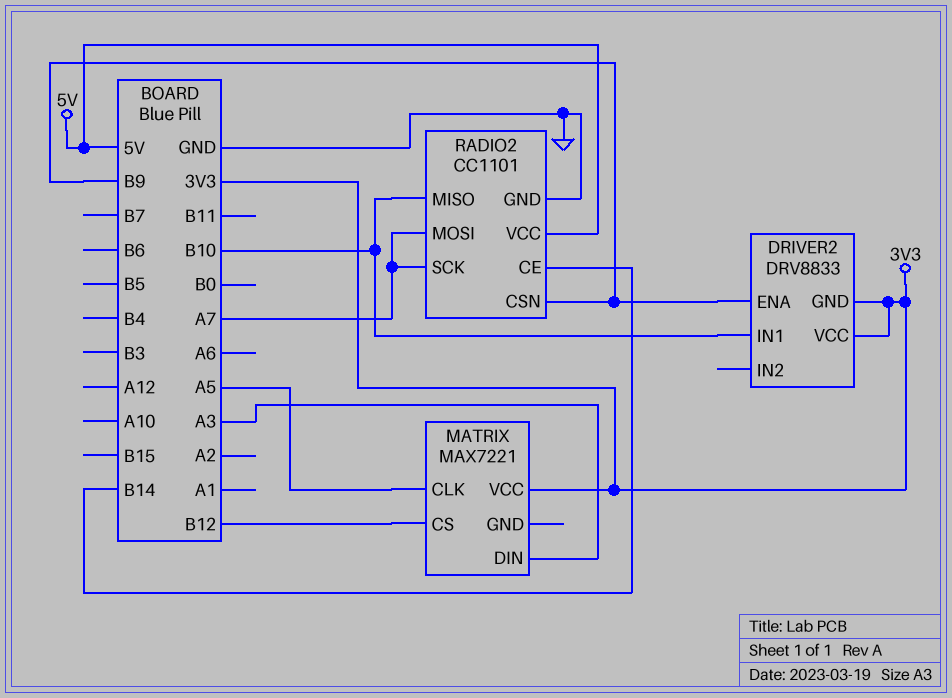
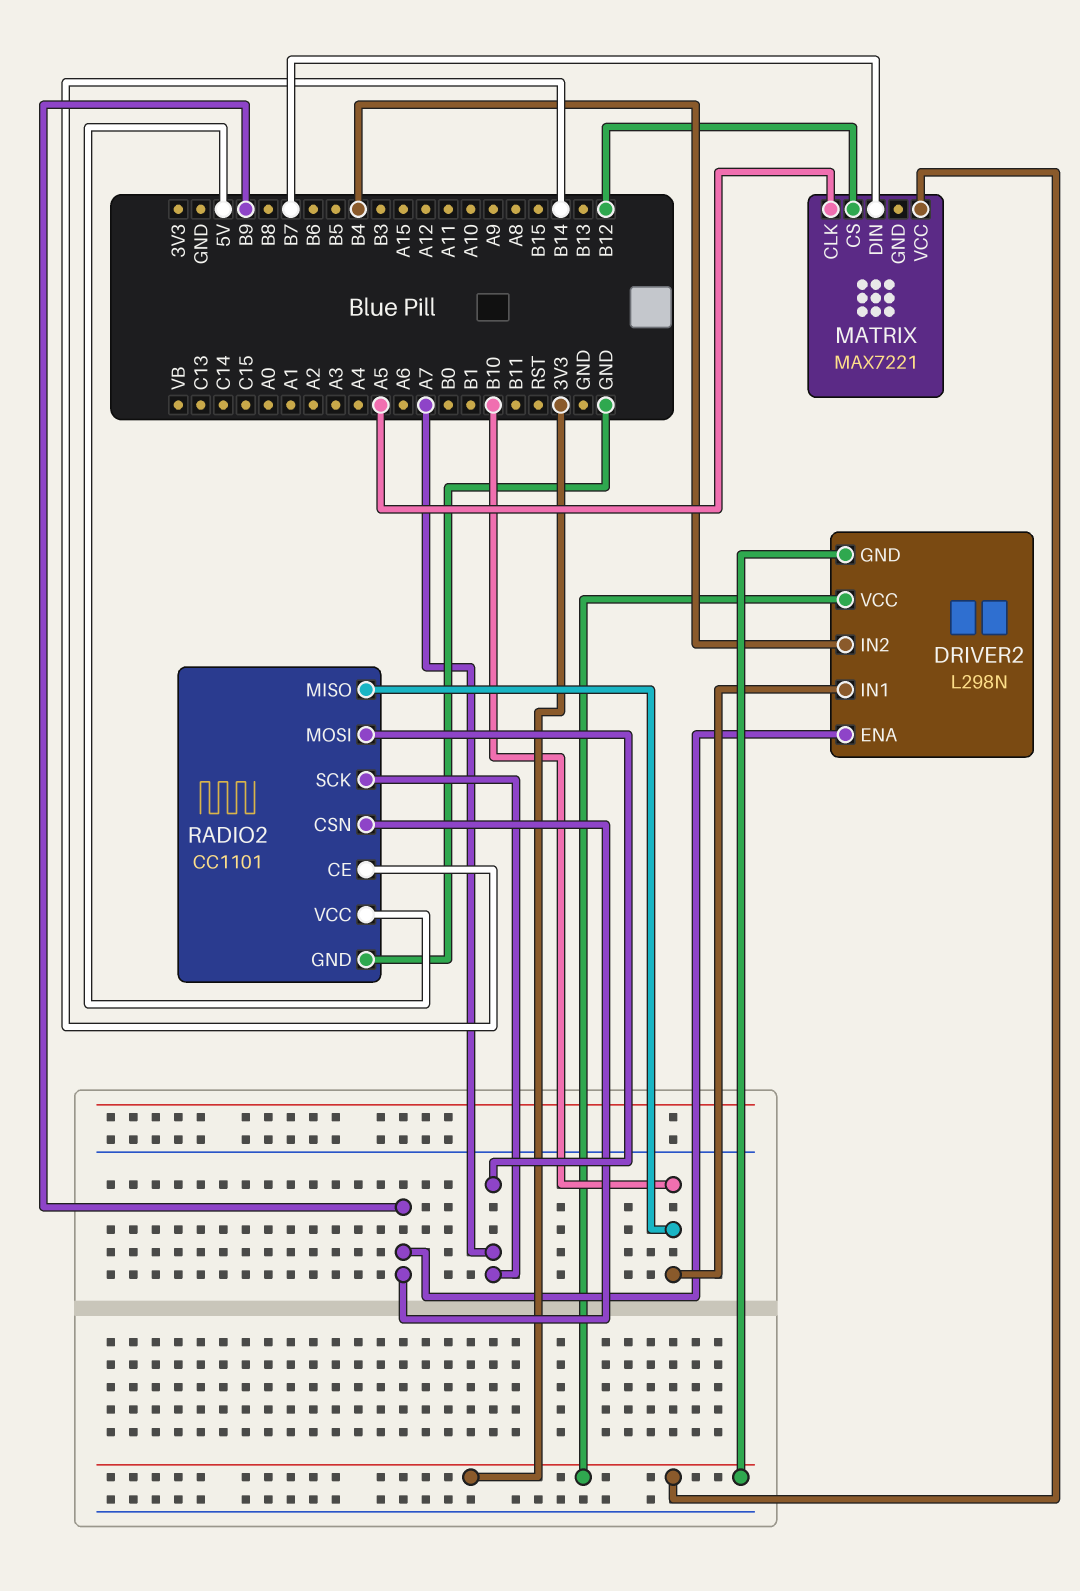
DRIVER2: DRV8833 -> L298N
DRIVER2 pin IN2: none -> B4
MATRIX pin DIN: A3 -> B7

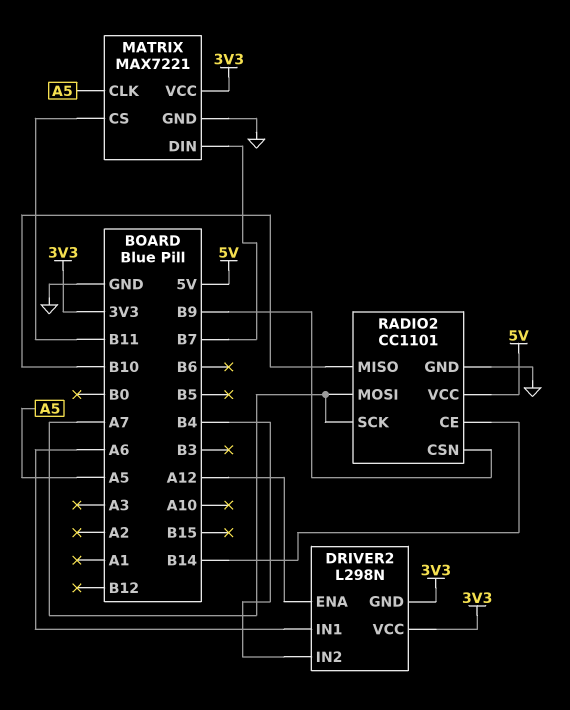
DRIVER2 pin ENA: B9 -> A12
DRIVER2 pin IN1: B10 -> A6
MATRIX pin CS: B12 -> B11
MATRIX pin GND: none -> GND

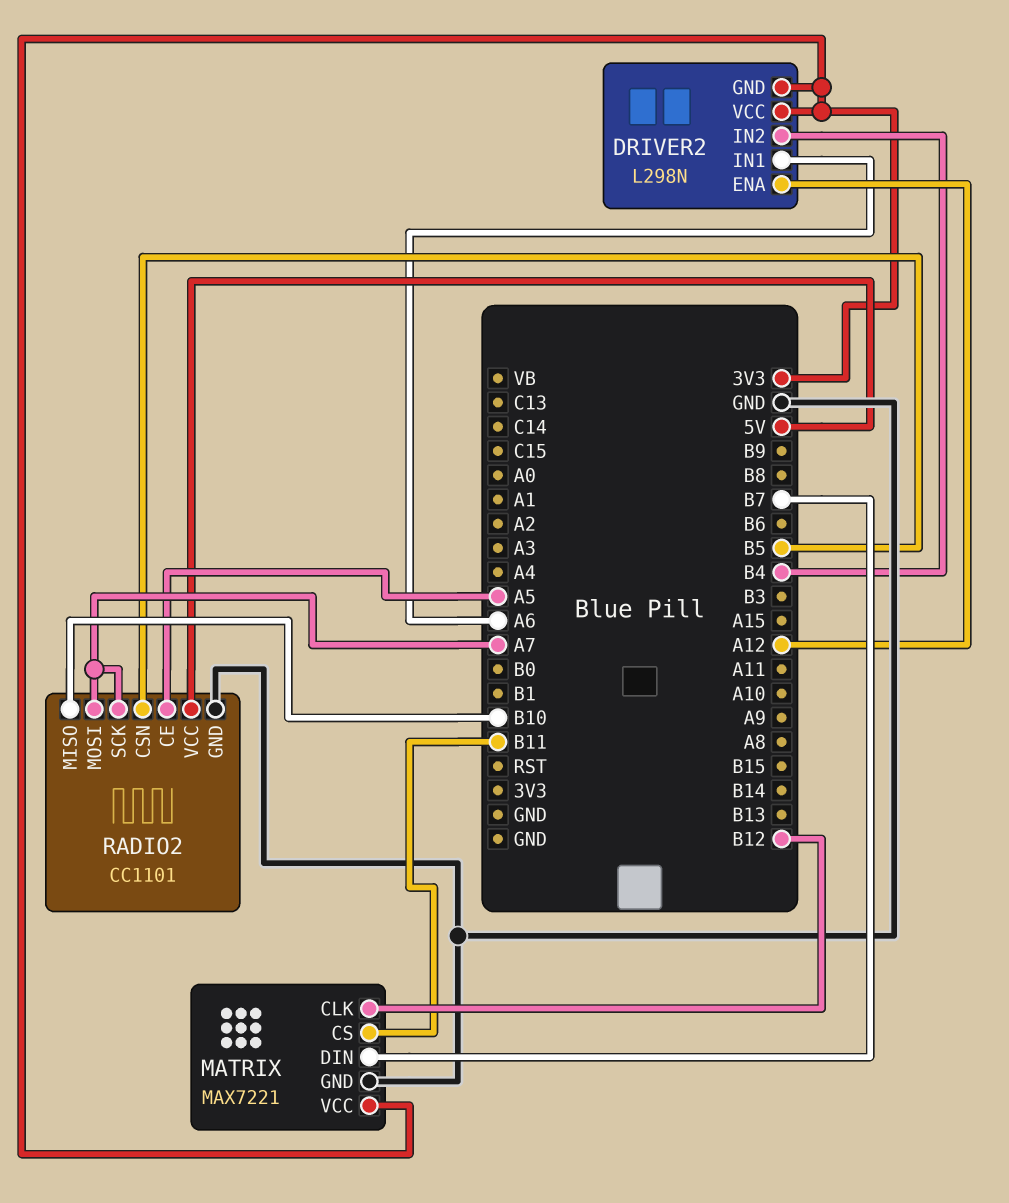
MATRIX pin CLK: A5 -> B12
RADIO2 pin CE: B14 -> A5
RADIO2 pin CSN: B9 -> B5

